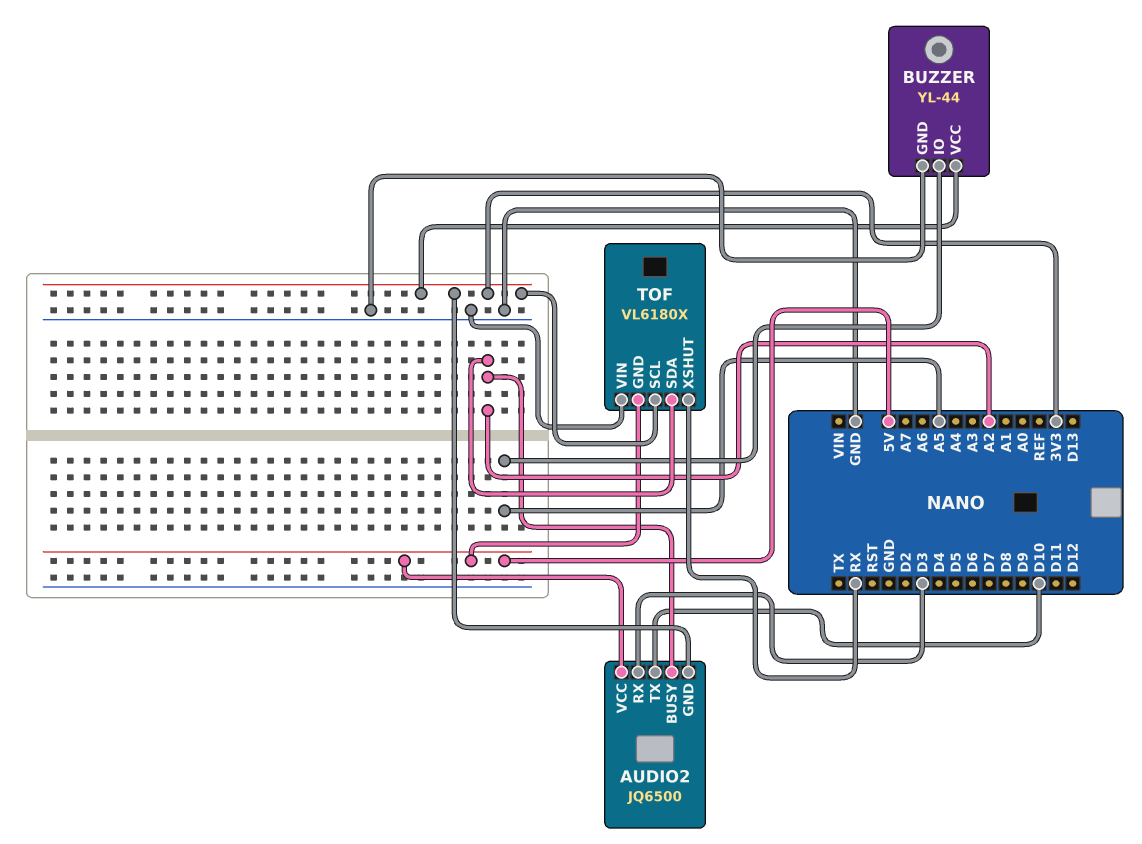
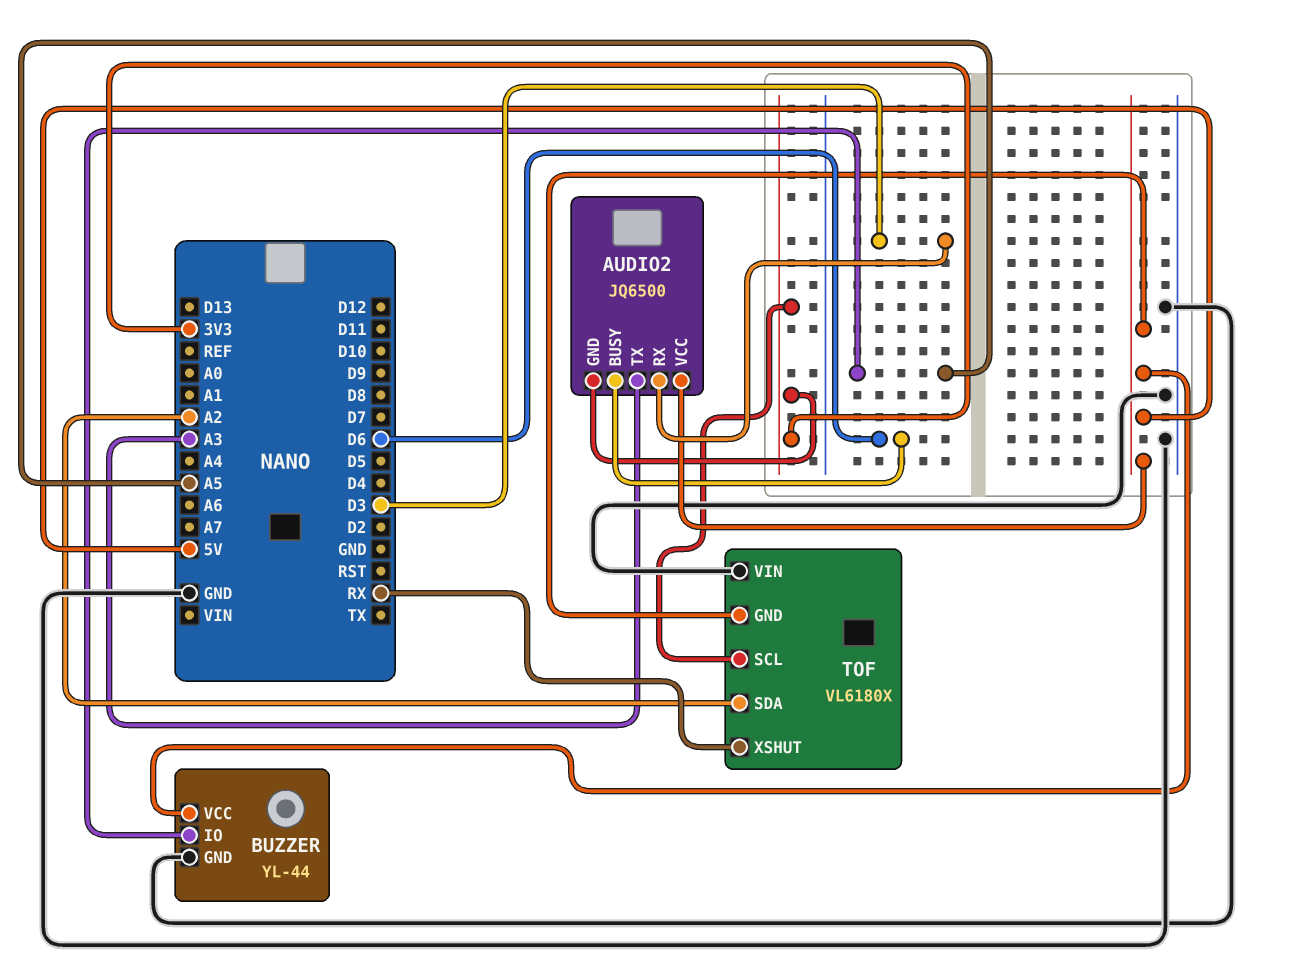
AUDIO2 pin BUSY: A2 -> D6
AUDIO2 pin TX: D10 -> A3
BUZZER pin VCC: 3V3 -> 5V

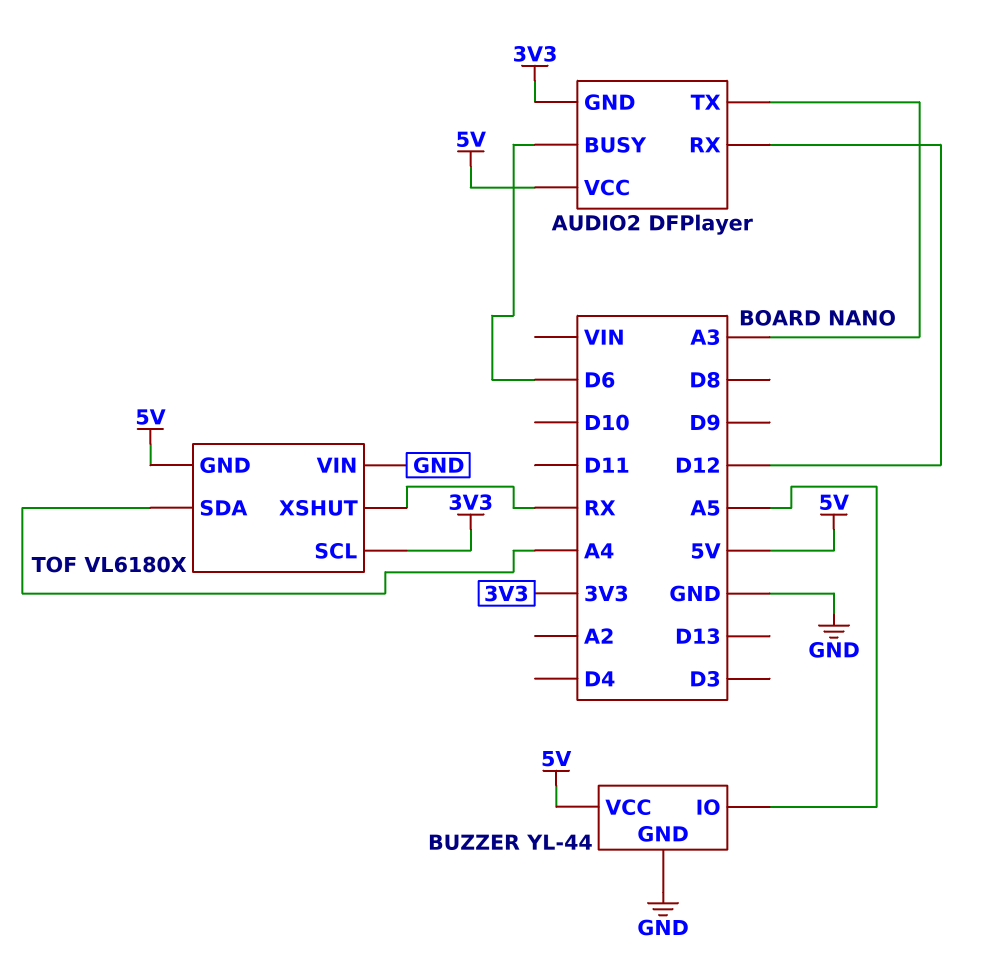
AUDIO2: JQ6500 -> DFPlayer
AUDIO2 pin RX: D3 -> D12
TOF pin SDA: A2 -> A4

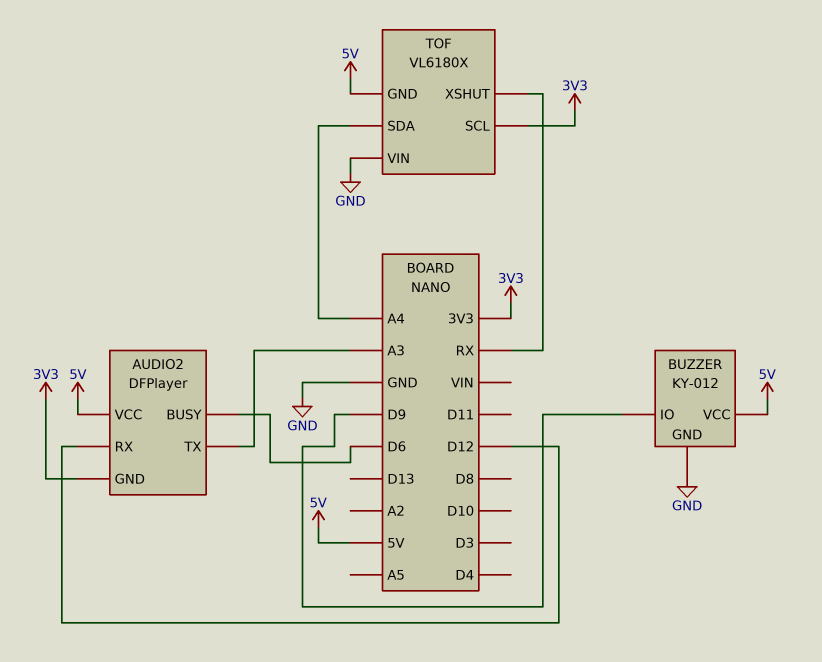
BUZZER: YL-44 -> KY-012
BUZZER pin IO: A5 -> D9

